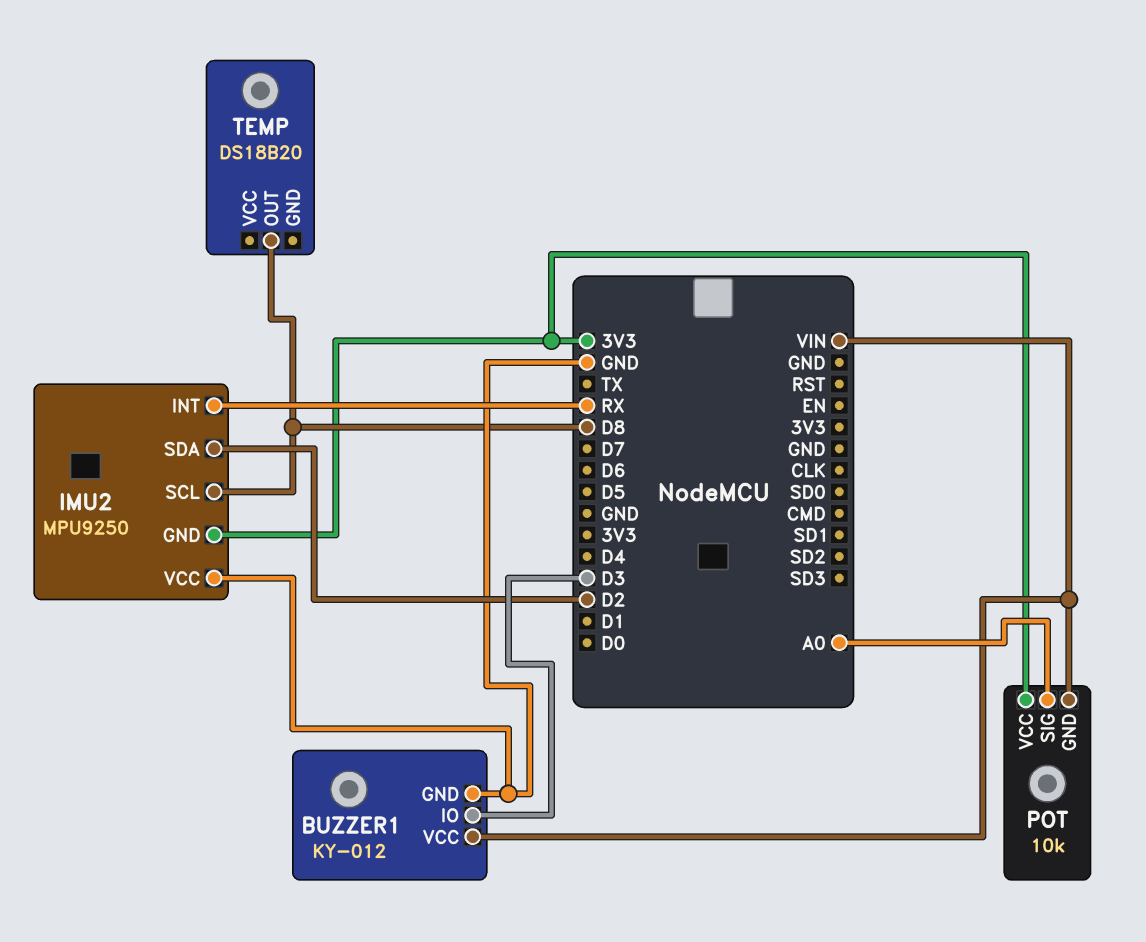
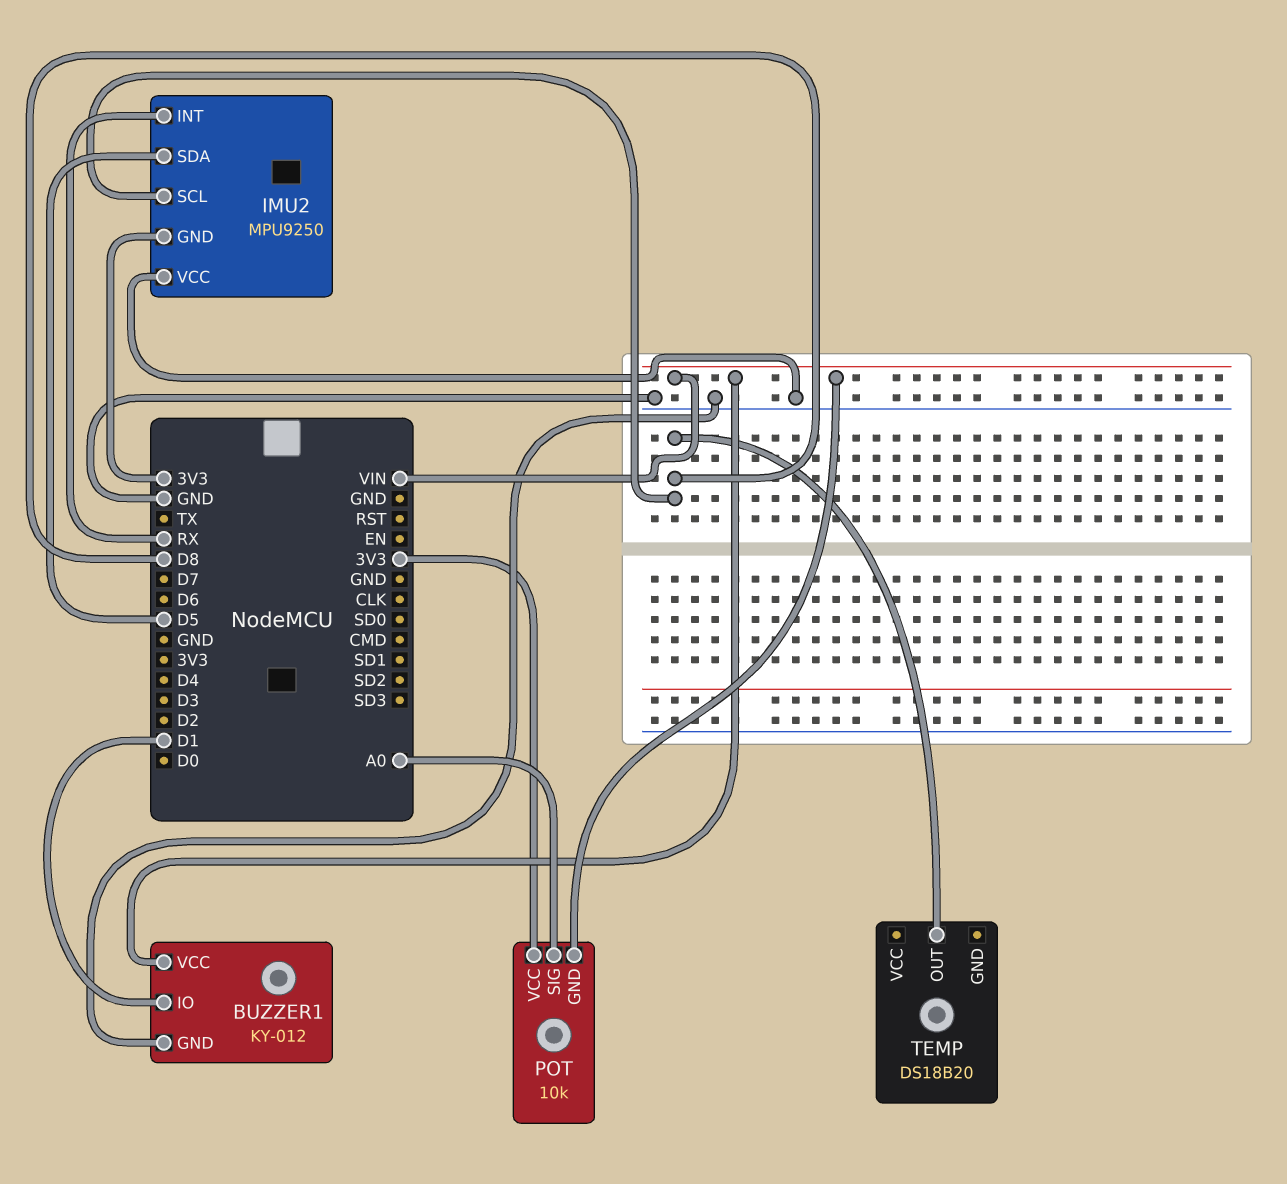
BUZZER1 pin IO: D3 -> D1
IMU2 pin SDA: D2 -> D5

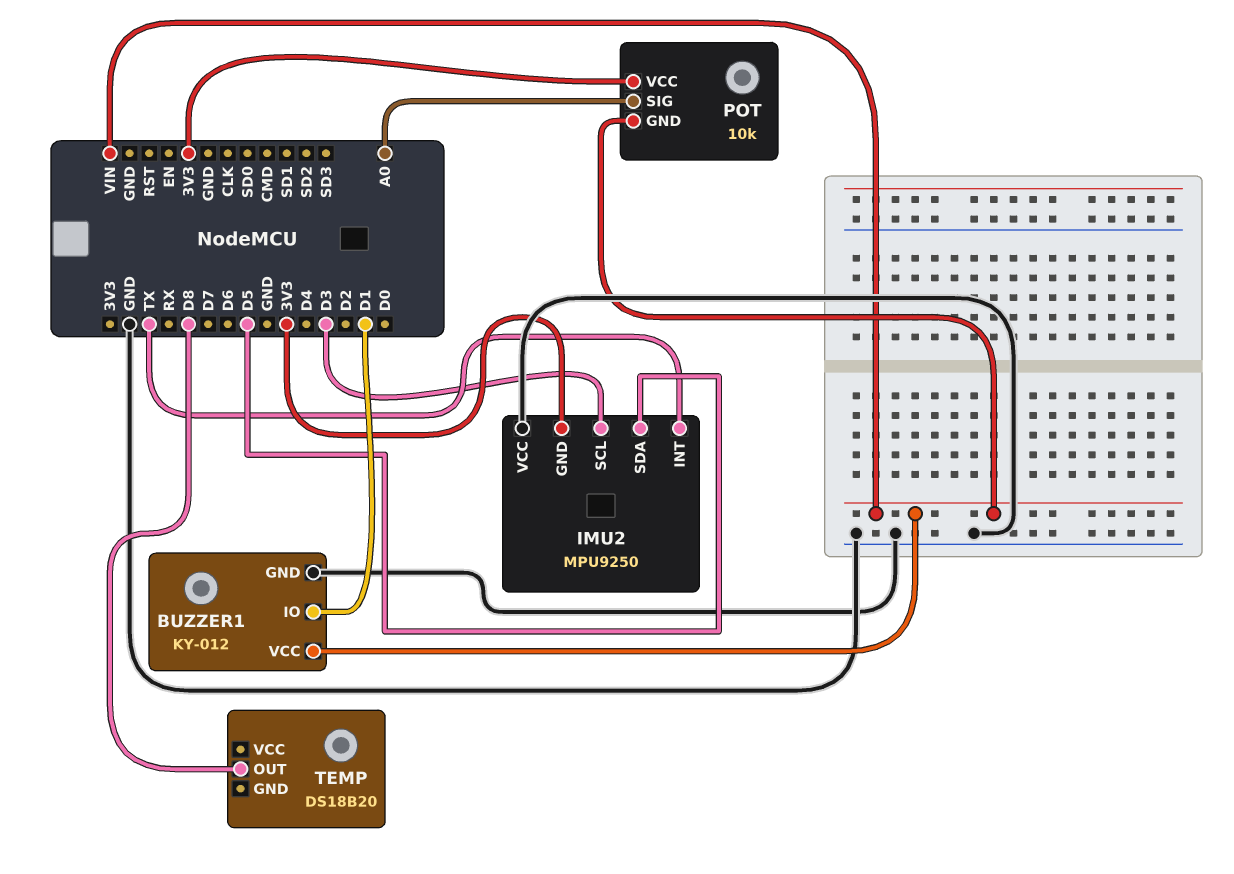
IMU2 pin INT: RX -> TX
IMU2 pin SCL: D8 -> D3

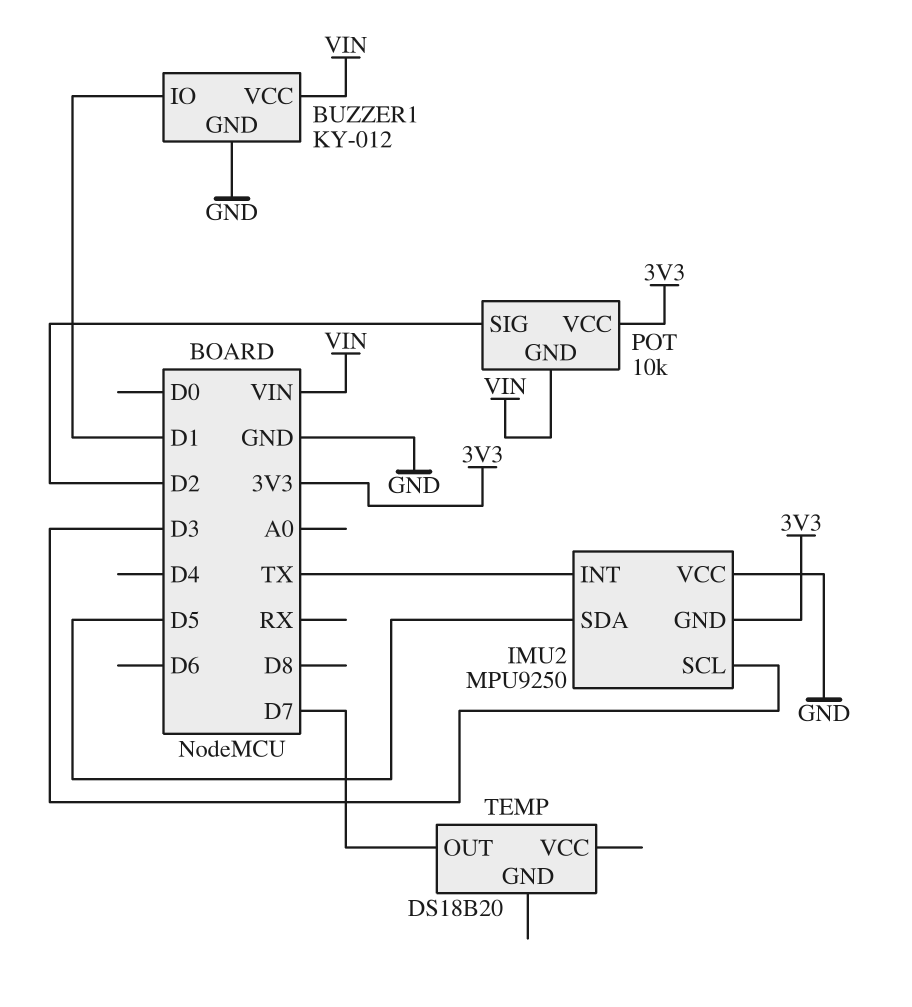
POT pin SIG: A0 -> D2
TEMP pin OUT: D8 -> D7

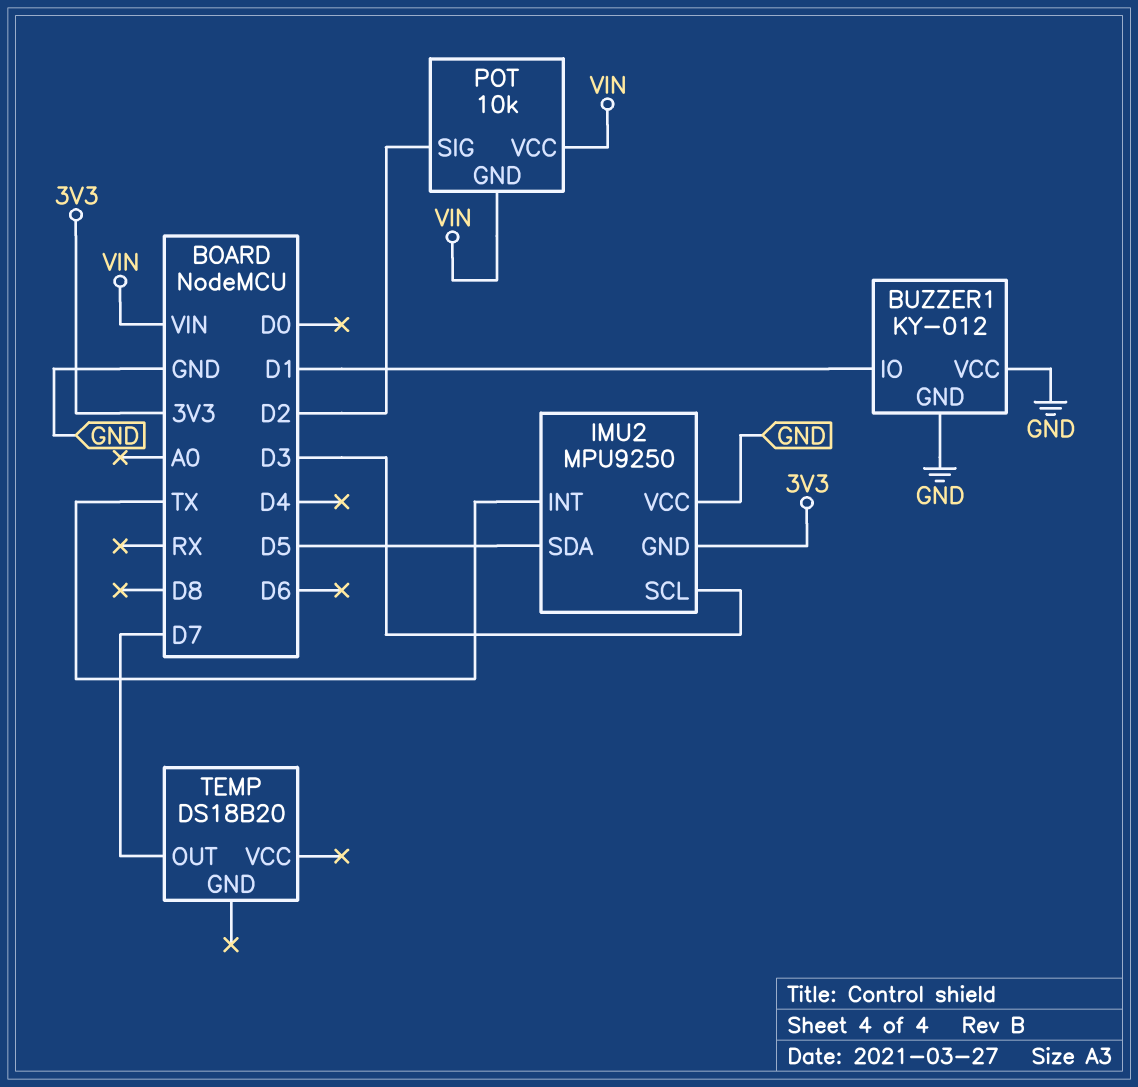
BUZZER1 pin VCC: VIN -> GND
POT pin VCC: 3V3 -> VIN

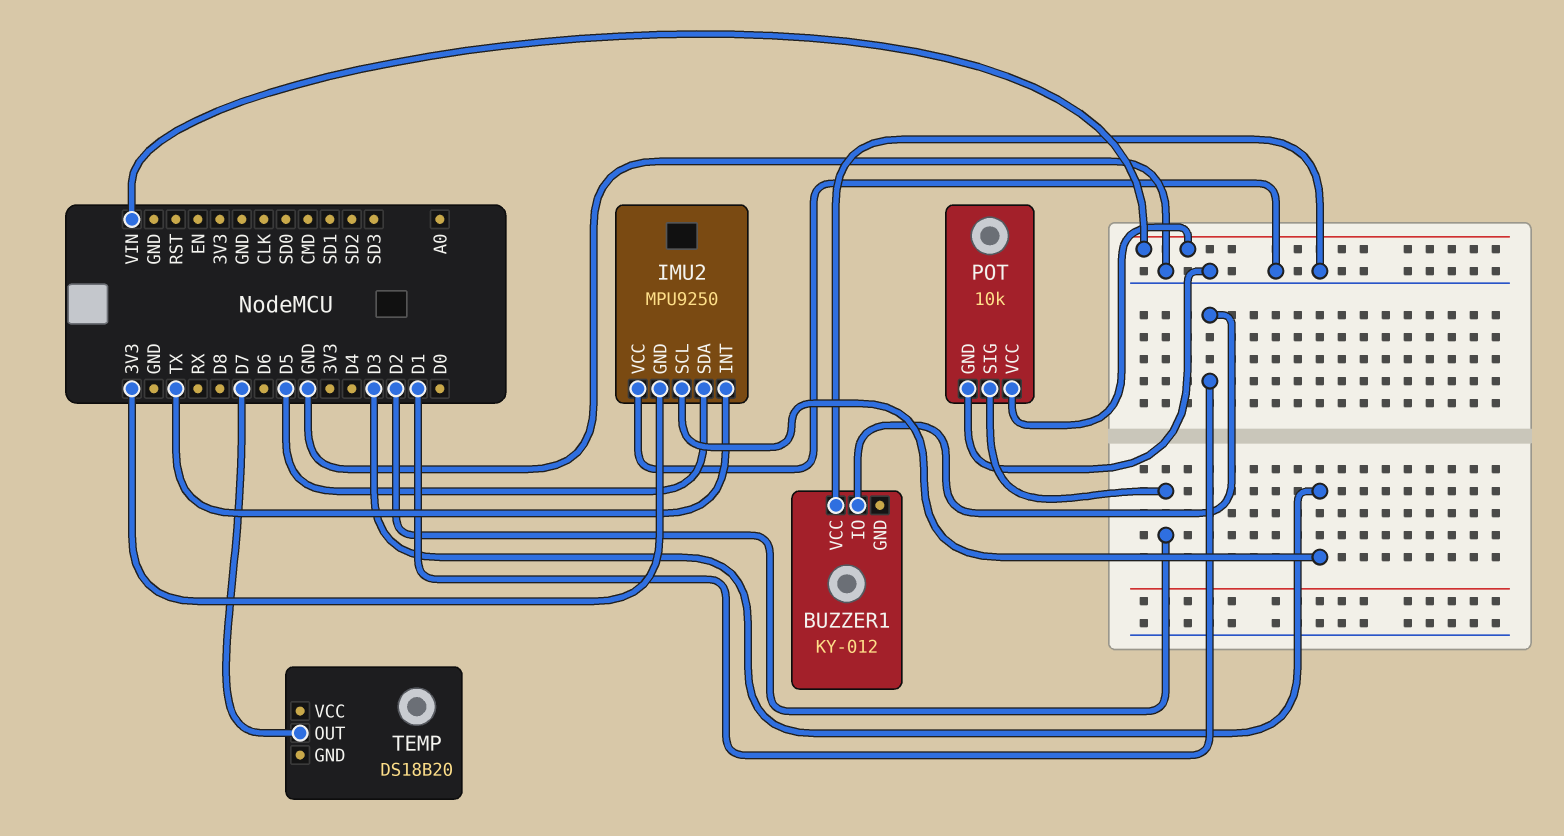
BUZZER1 pin GND: GND -> none
POT pin GND: VIN -> GND

